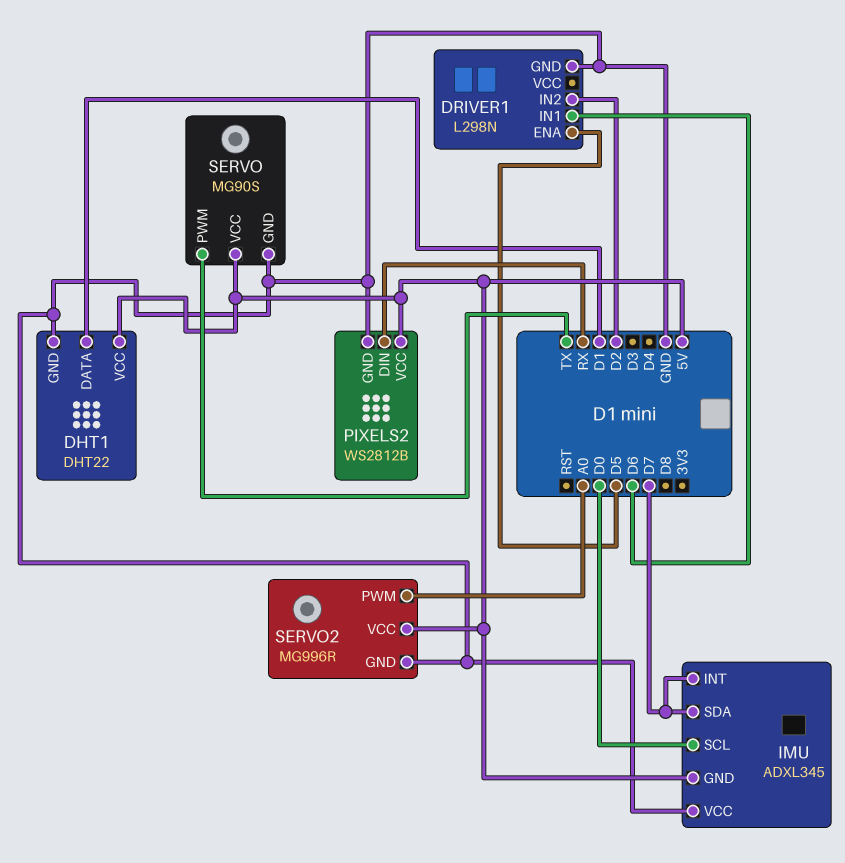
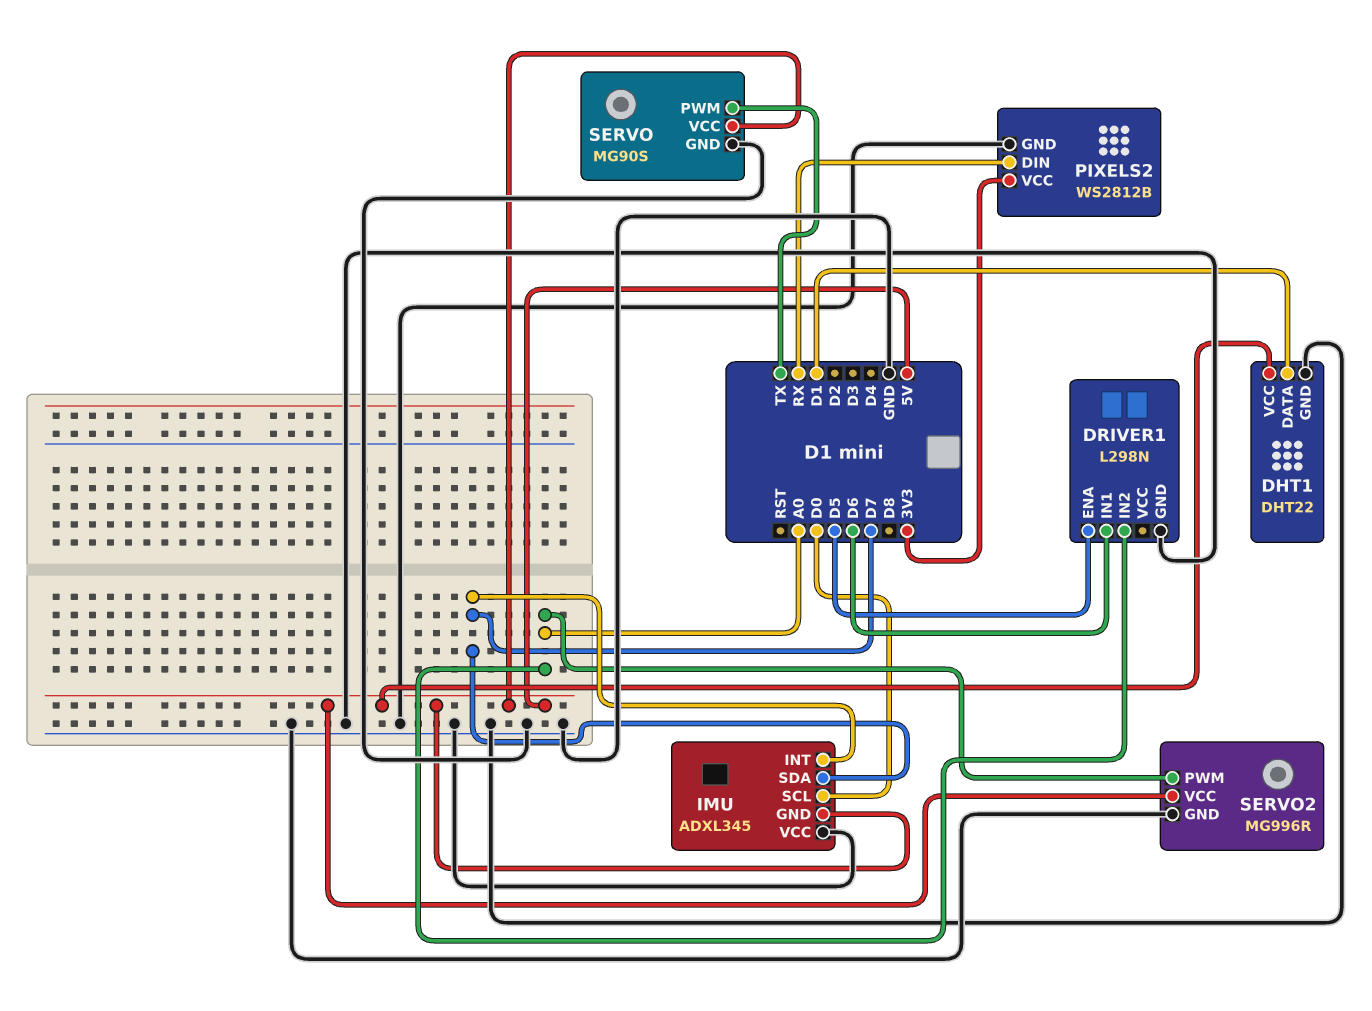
DRIVER1 pin IN2: D2 -> A0
PIXELS2 pin VCC: 5V -> 3V3

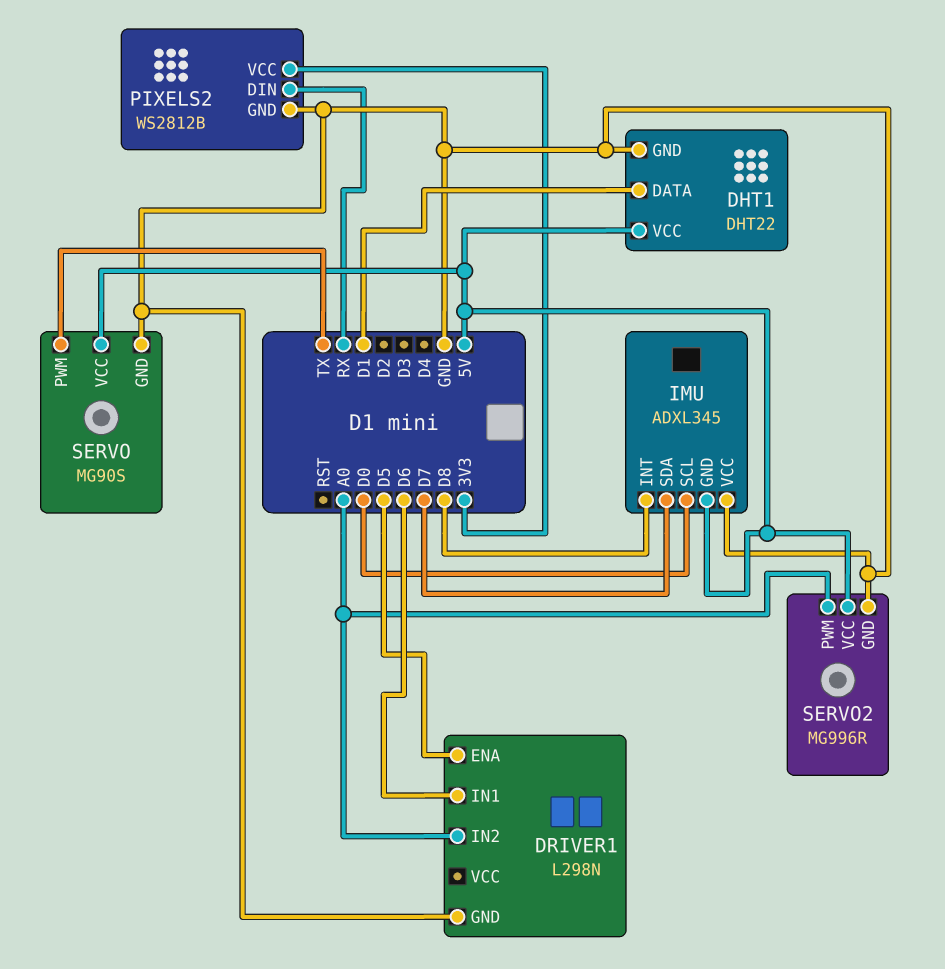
IMU pin INT: D7 -> D8

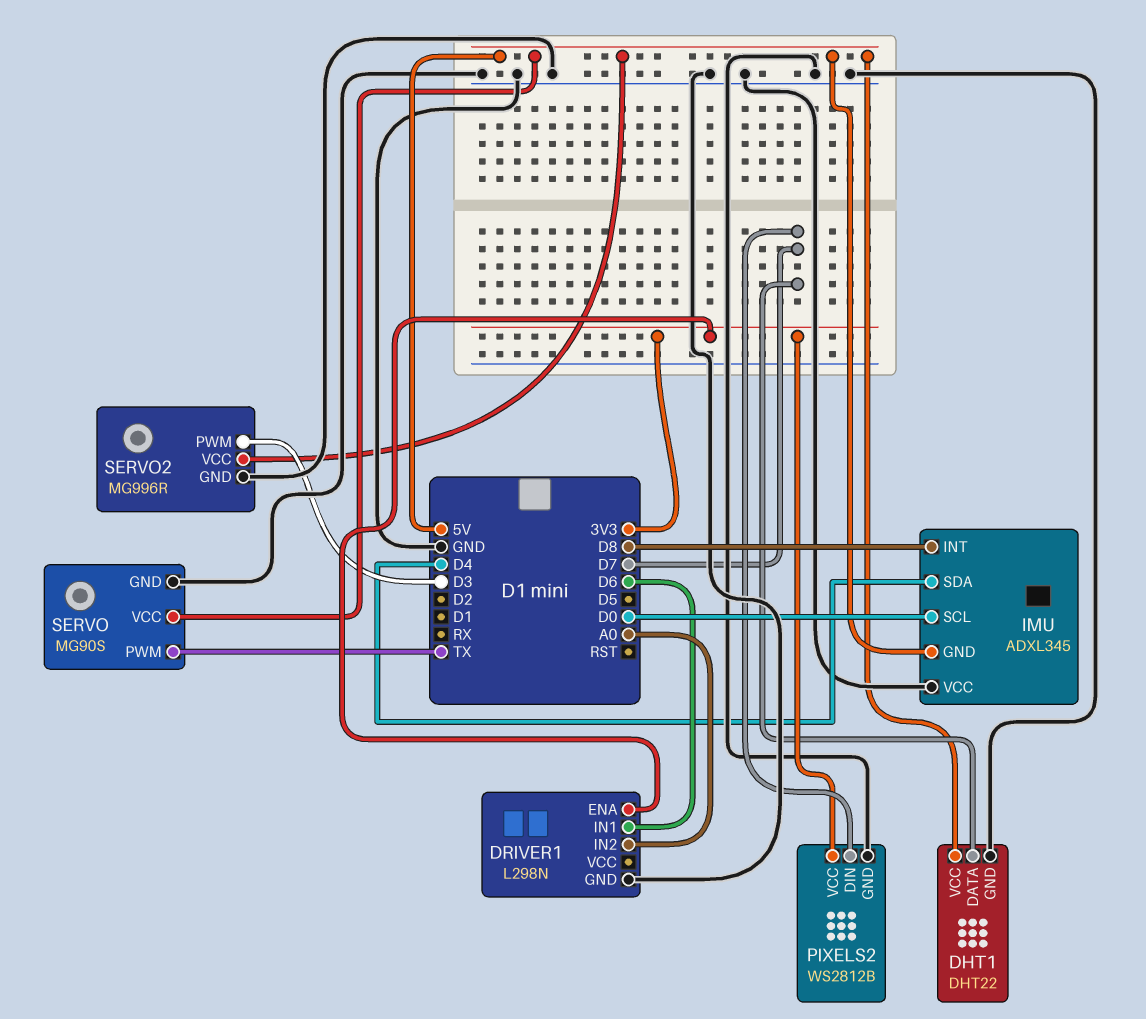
DHT1 pin DATA: D1 -> D7
DRIVER1 pin ENA: D5 -> 3V3
IMU pin SDA: D7 -> D4
PIXELS2 pin DIN: RX -> D7
SERVO2 pin PWM: A0 -> D3

